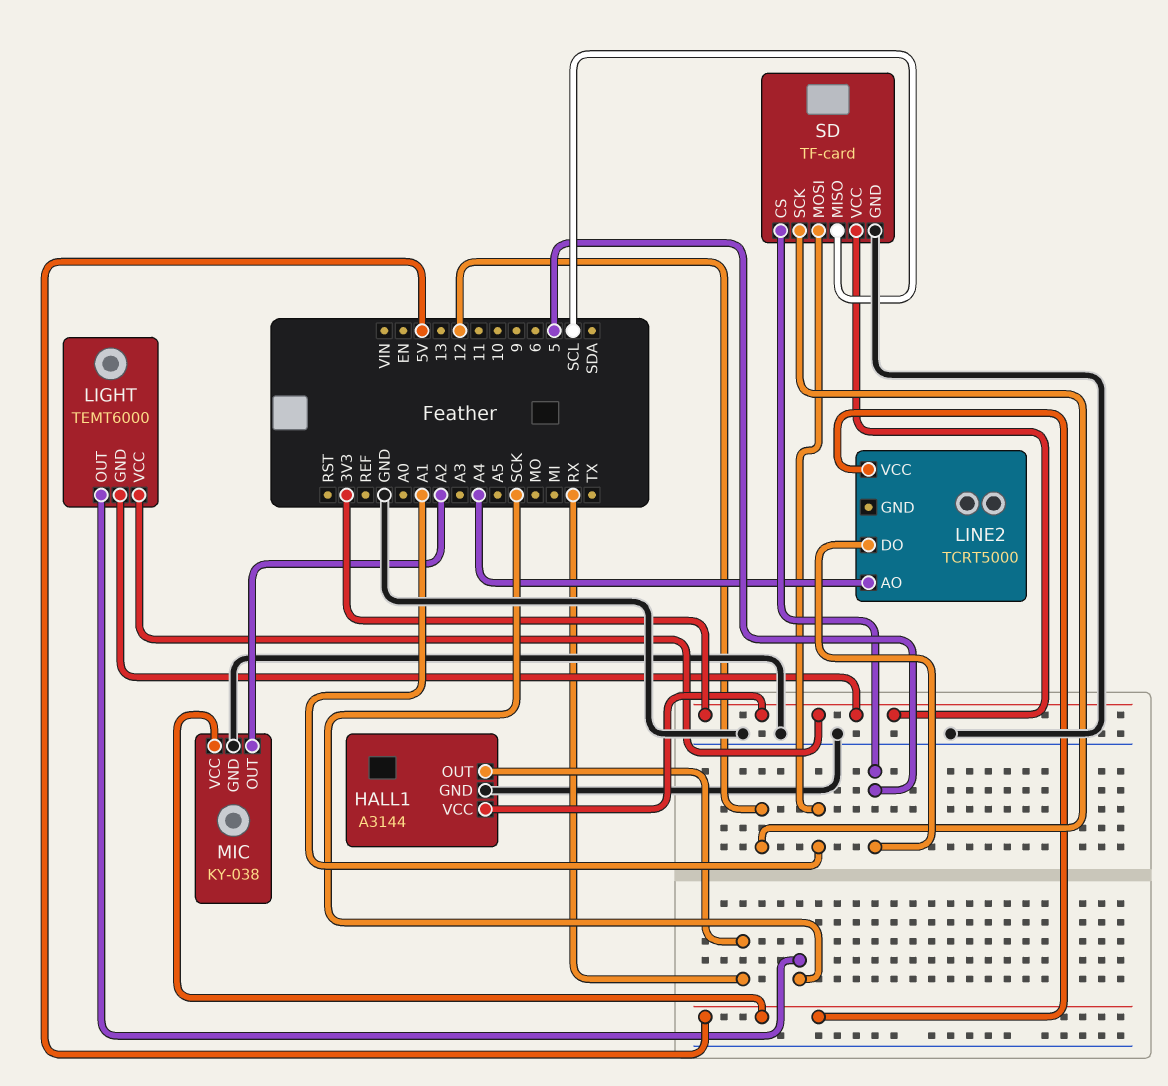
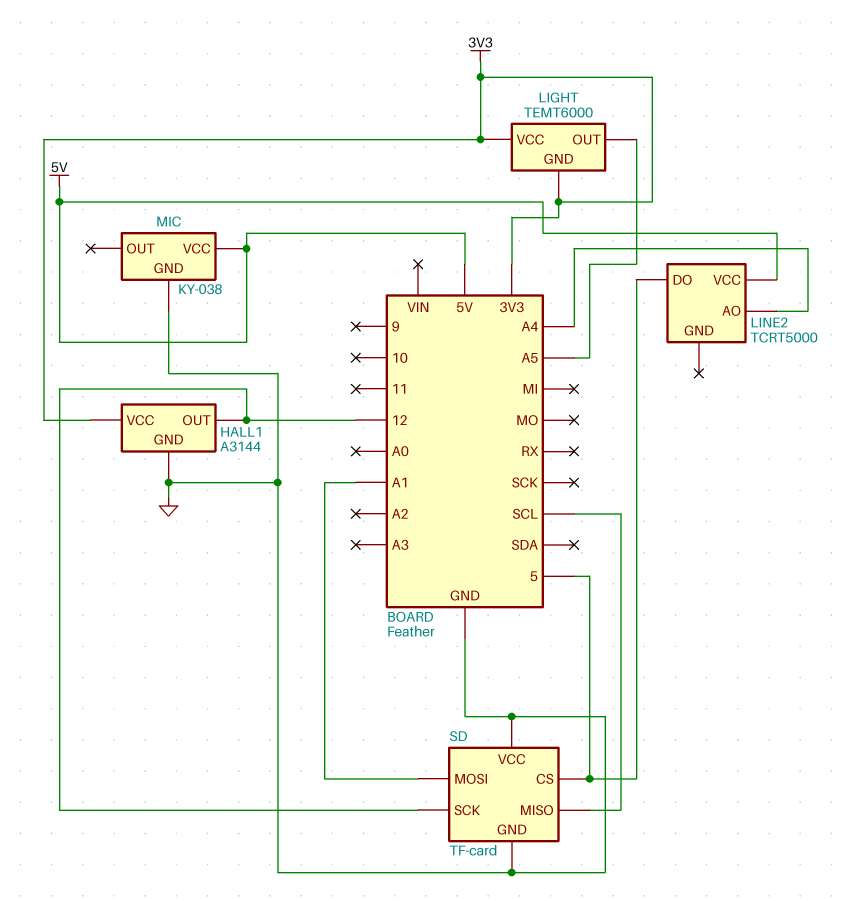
HALL1 pin OUT: RX -> 12
LIGHT pin OUT: SCK -> A5
MIC pin OUT: A2 -> none
SD pin VCC: 3V3 -> GND

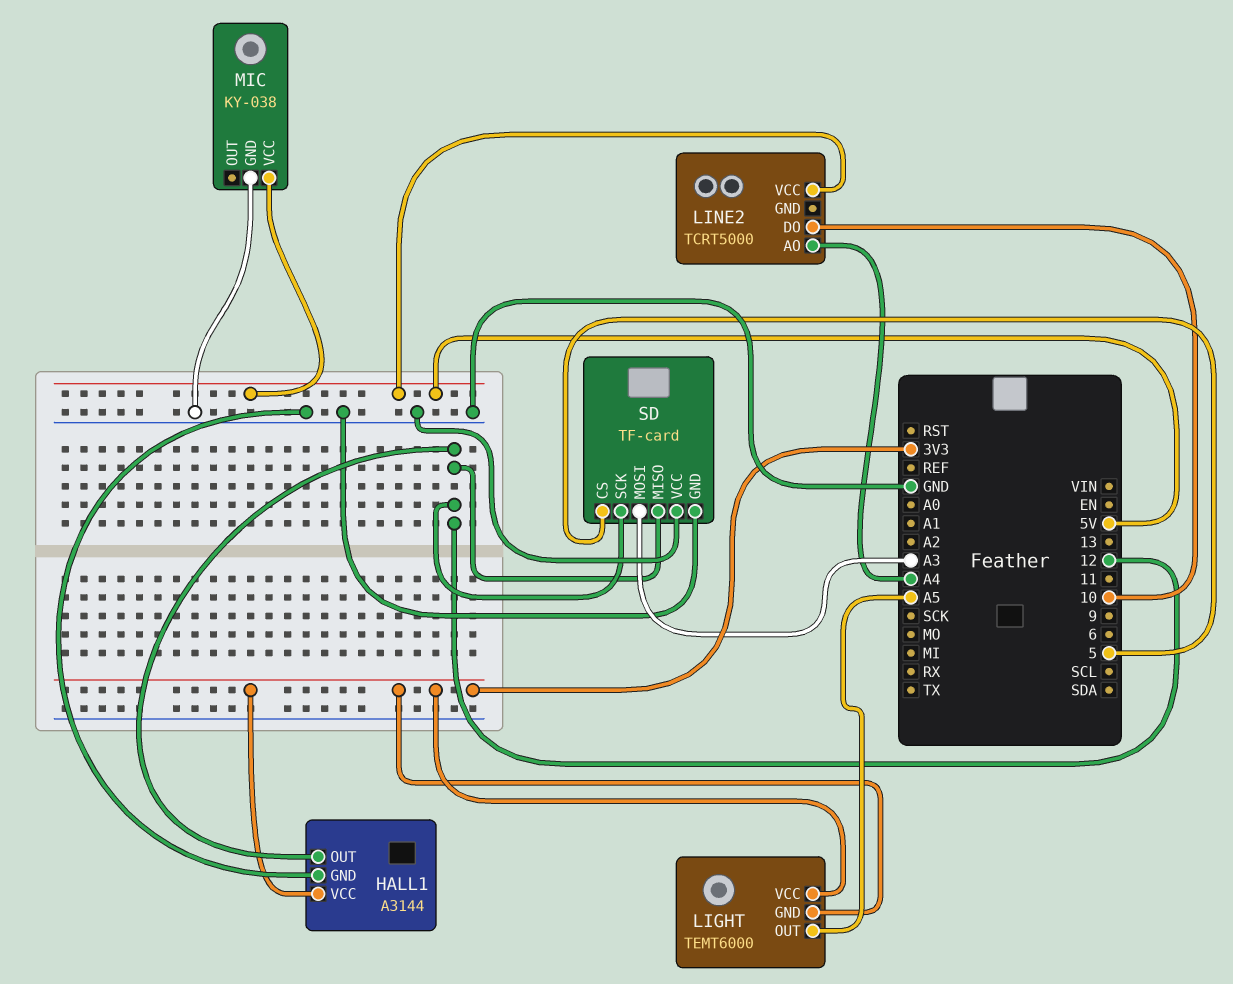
LINE2 pin DO: 5 -> 10
SD pin MISO: SCL -> 12
SD pin MOSI: A1 -> A3

